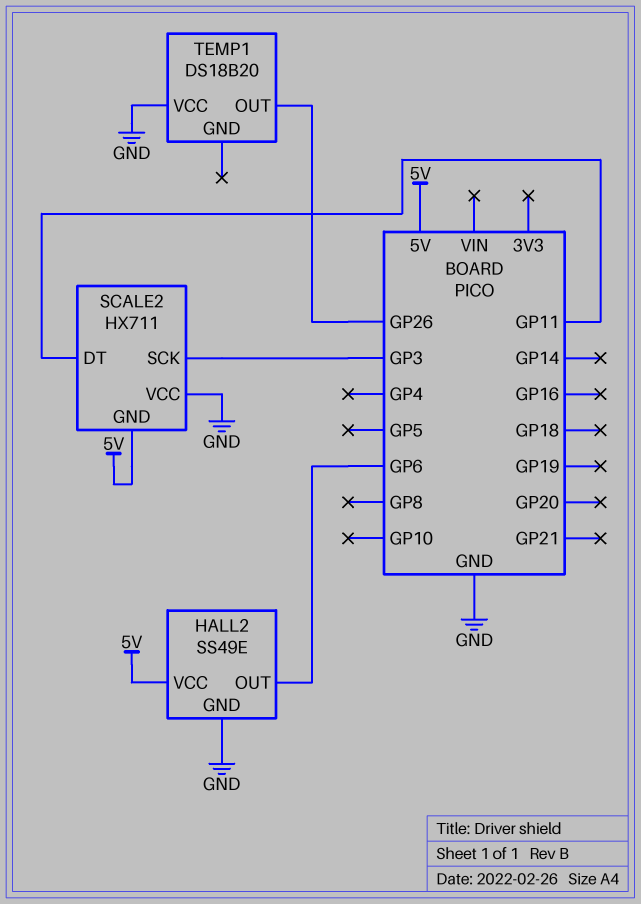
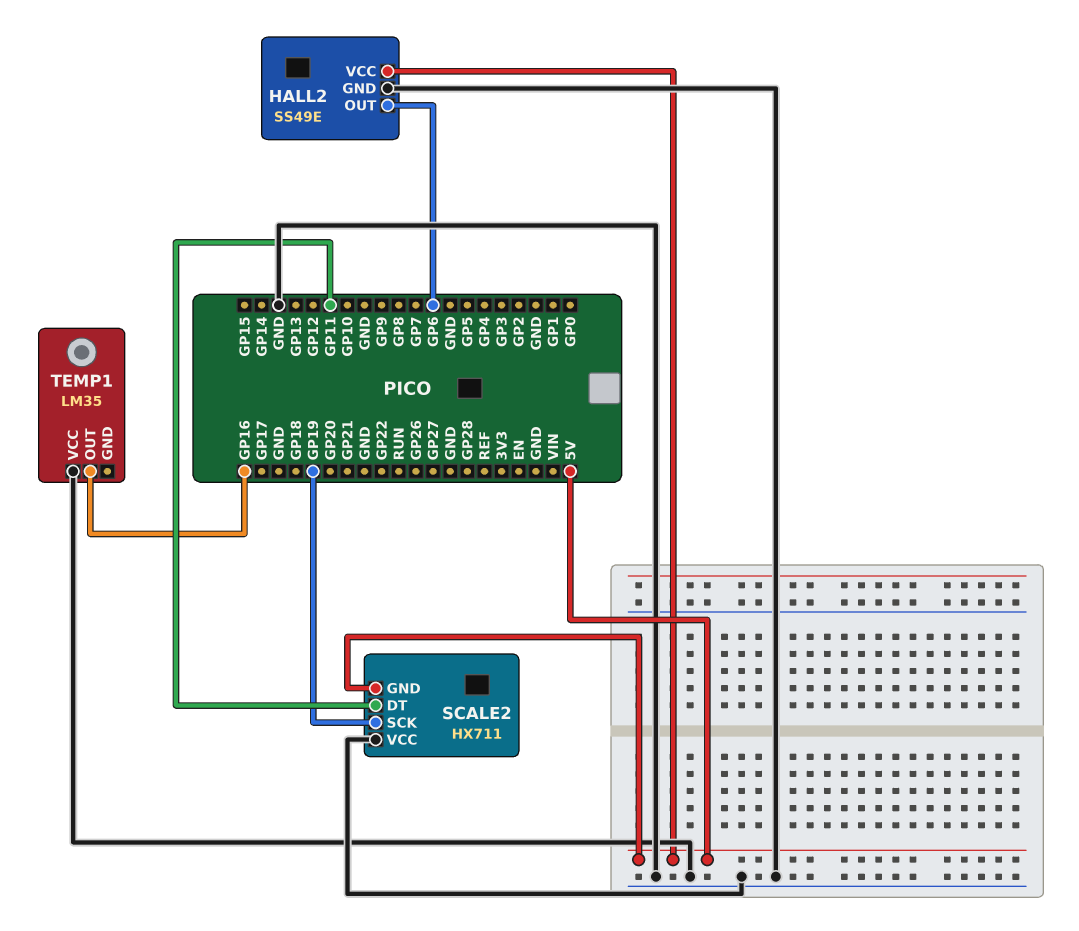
SCALE2 pin SCK: GP3 -> GP19
TEMP1: DS18B20 -> LM35
TEMP1 pin OUT: GP26 -> GP16

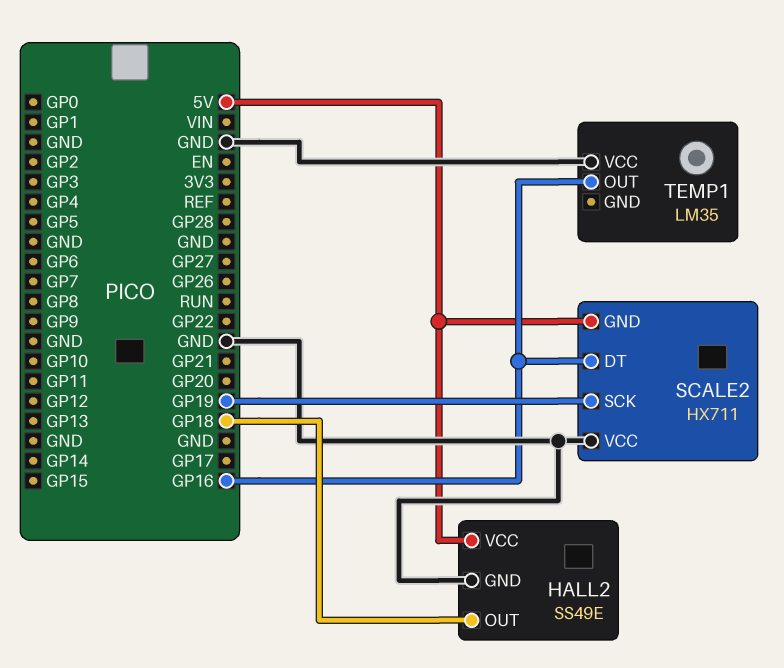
HALL2 pin OUT: GP6 -> GP18
SCALE2 pin DT: GP11 -> GP16

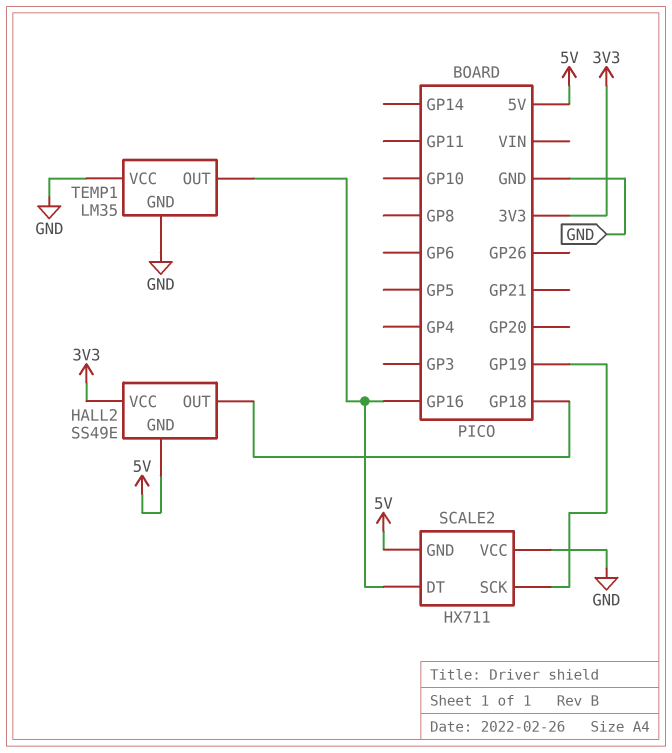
HALL2 pin GND: GND -> 5V
HALL2 pin VCC: 5V -> 3V3
TEMP1 pin GND: none -> GND

